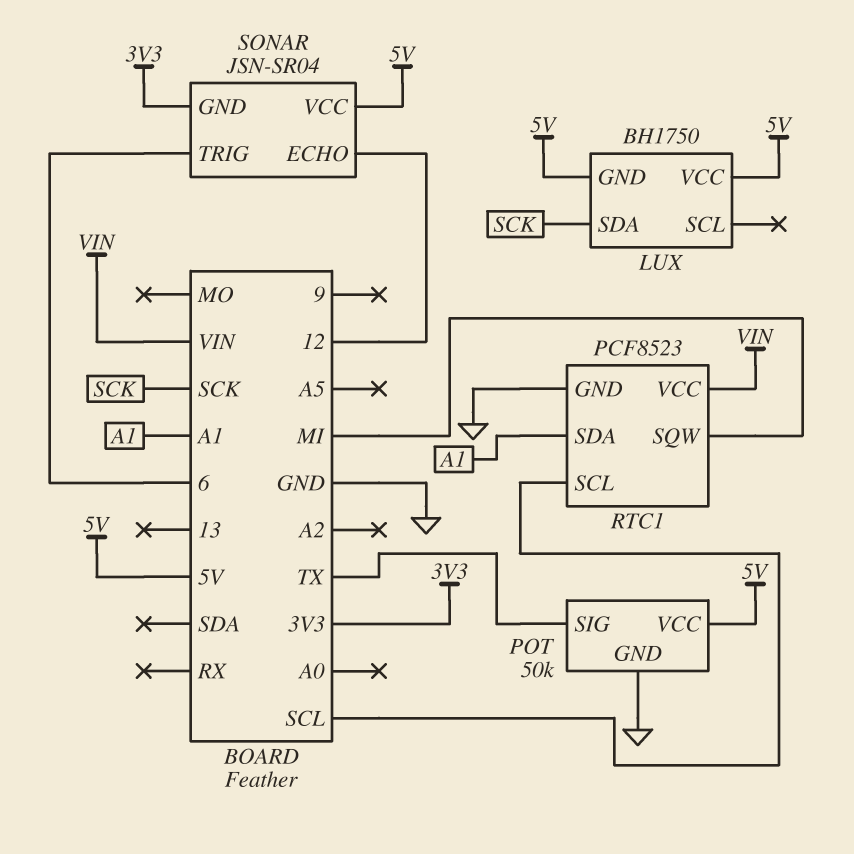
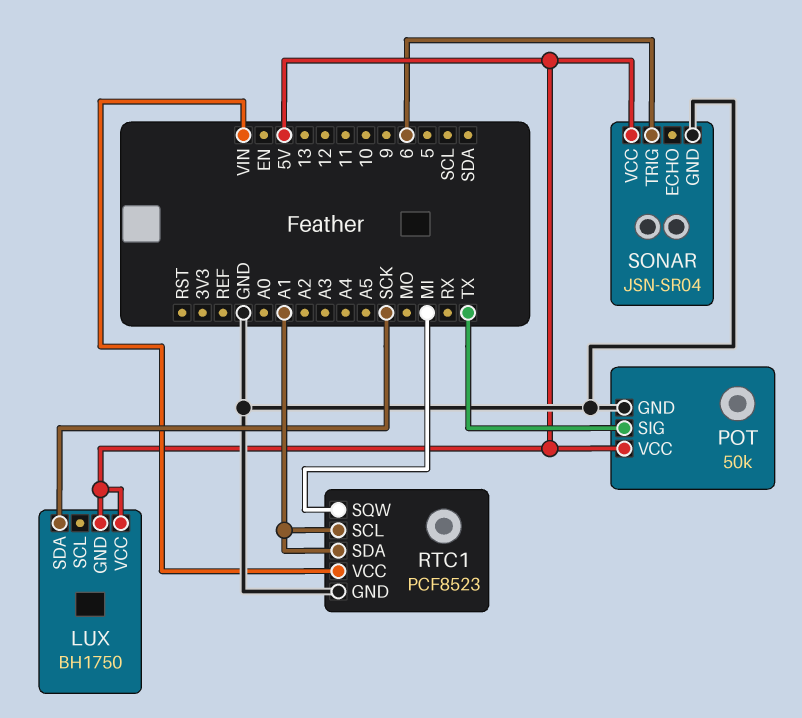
RTC1 pin SCL: SCL -> A1
SONAR pin ECHO: 12 -> none
SONAR pin GND: 3V3 -> GND

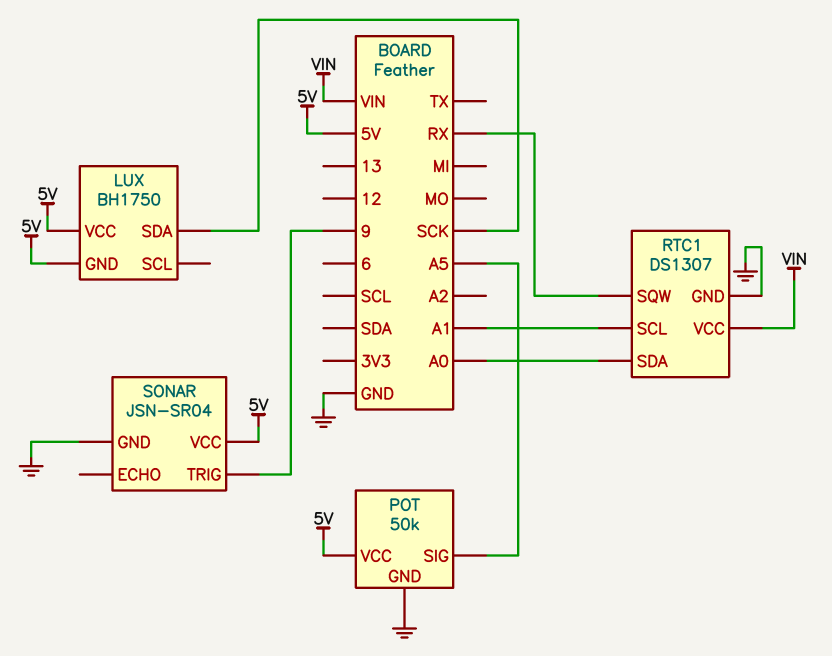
POT pin SIG: TX -> A5
RTC1: PCF8523 -> DS1307
RTC1 pin SDA: A1 -> A0
RTC1 pin SQW: MI -> RX
SONAR pin TRIG: 6 -> 9

